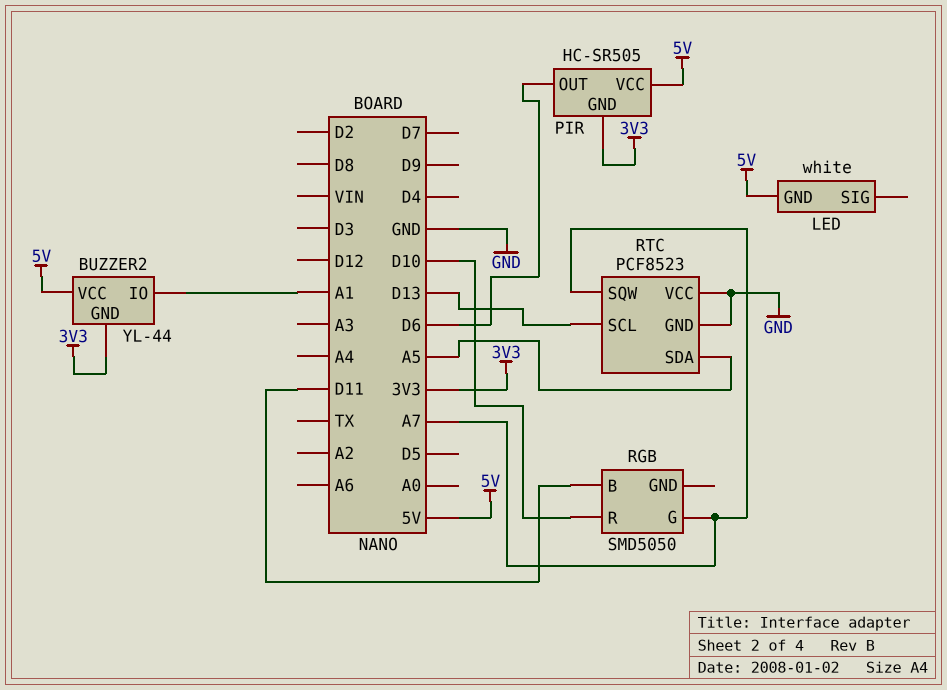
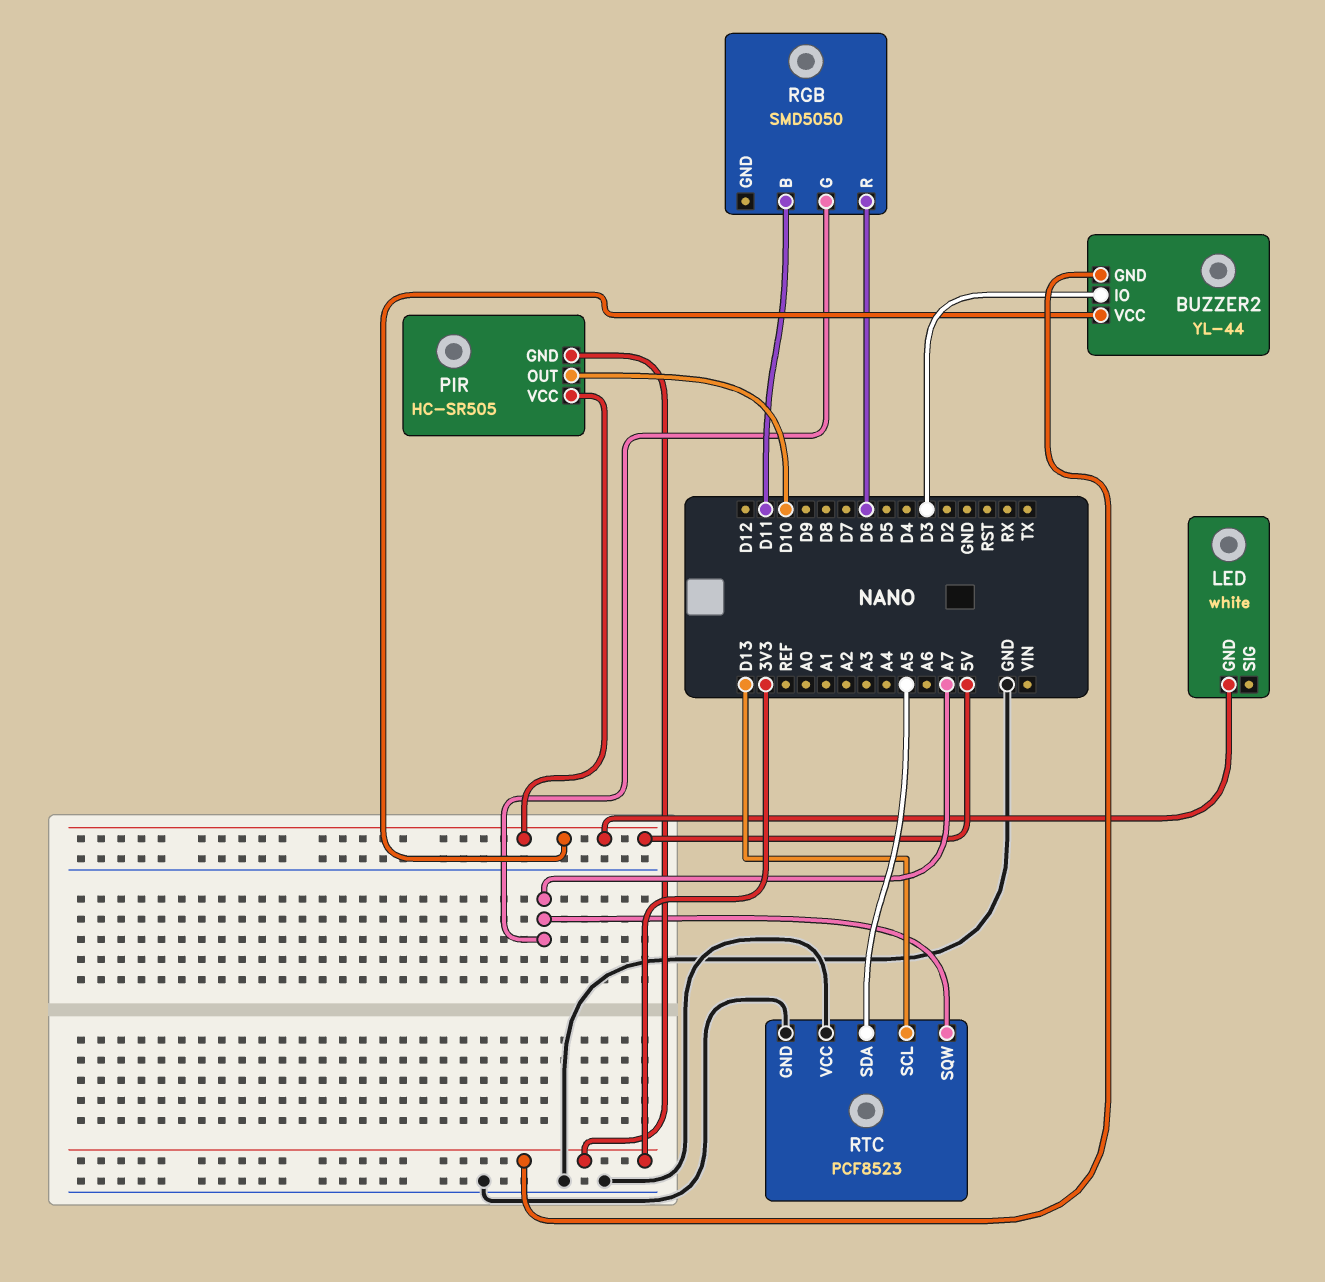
BUZZER2 pin IO: A1 -> D3
PIR pin OUT: D6 -> D10
RGB pin R: D10 -> D6

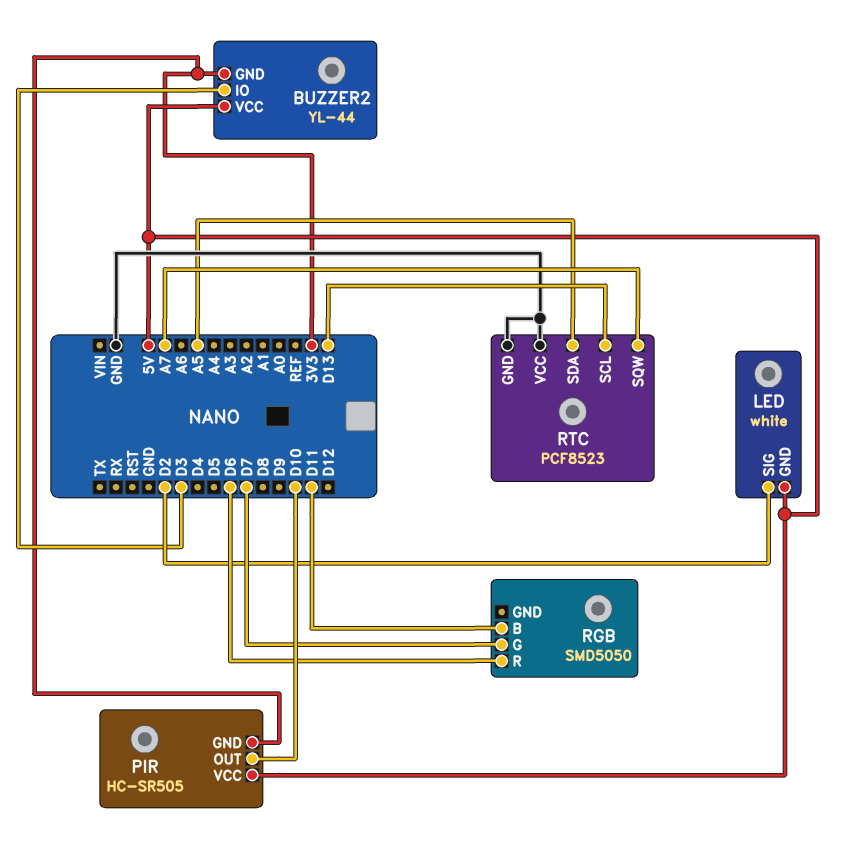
LED pin SIG: none -> D2
RGB pin G: A7 -> D7

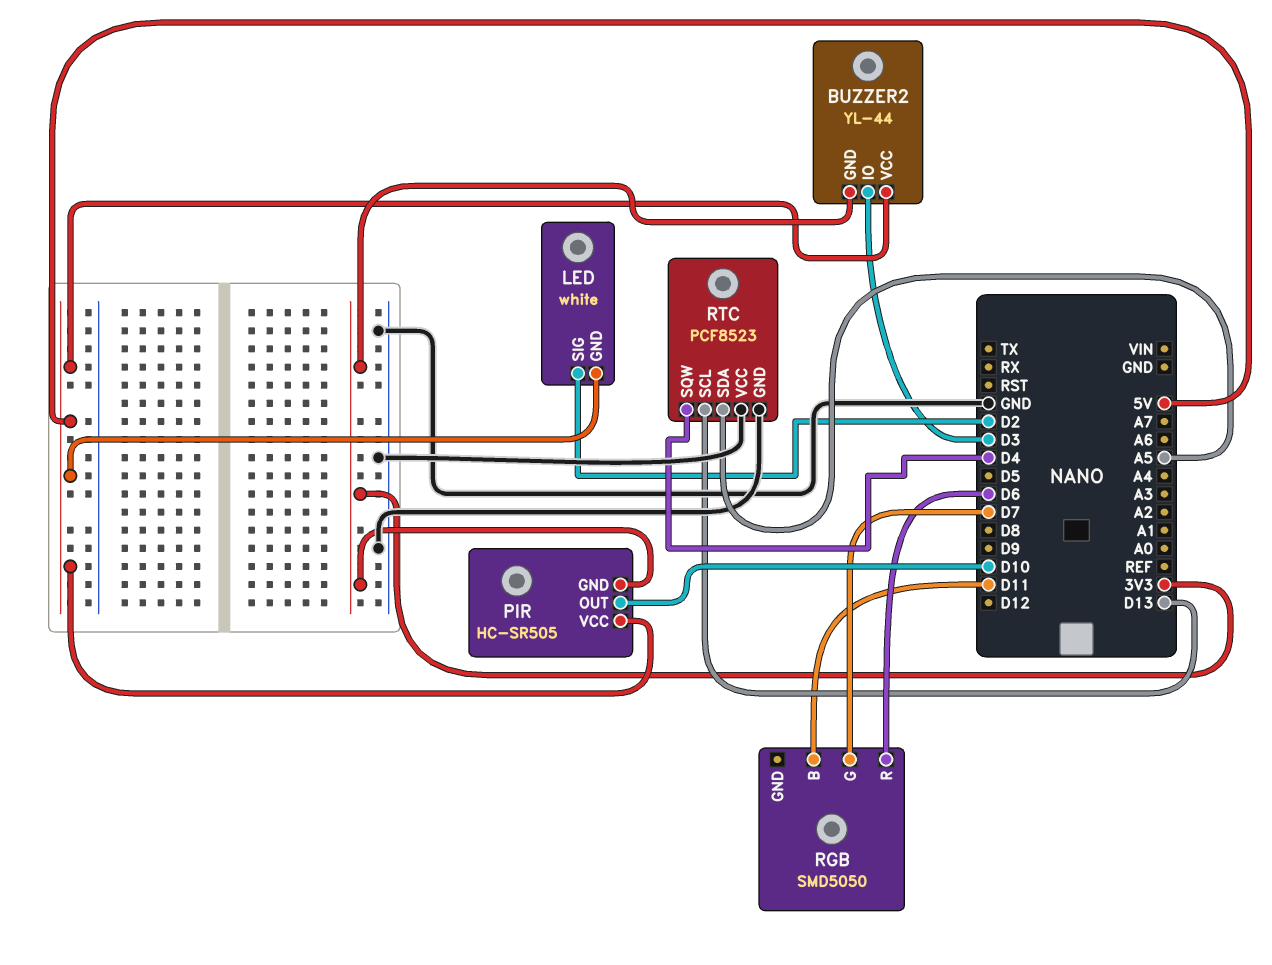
RTC pin SQW: A7 -> D4

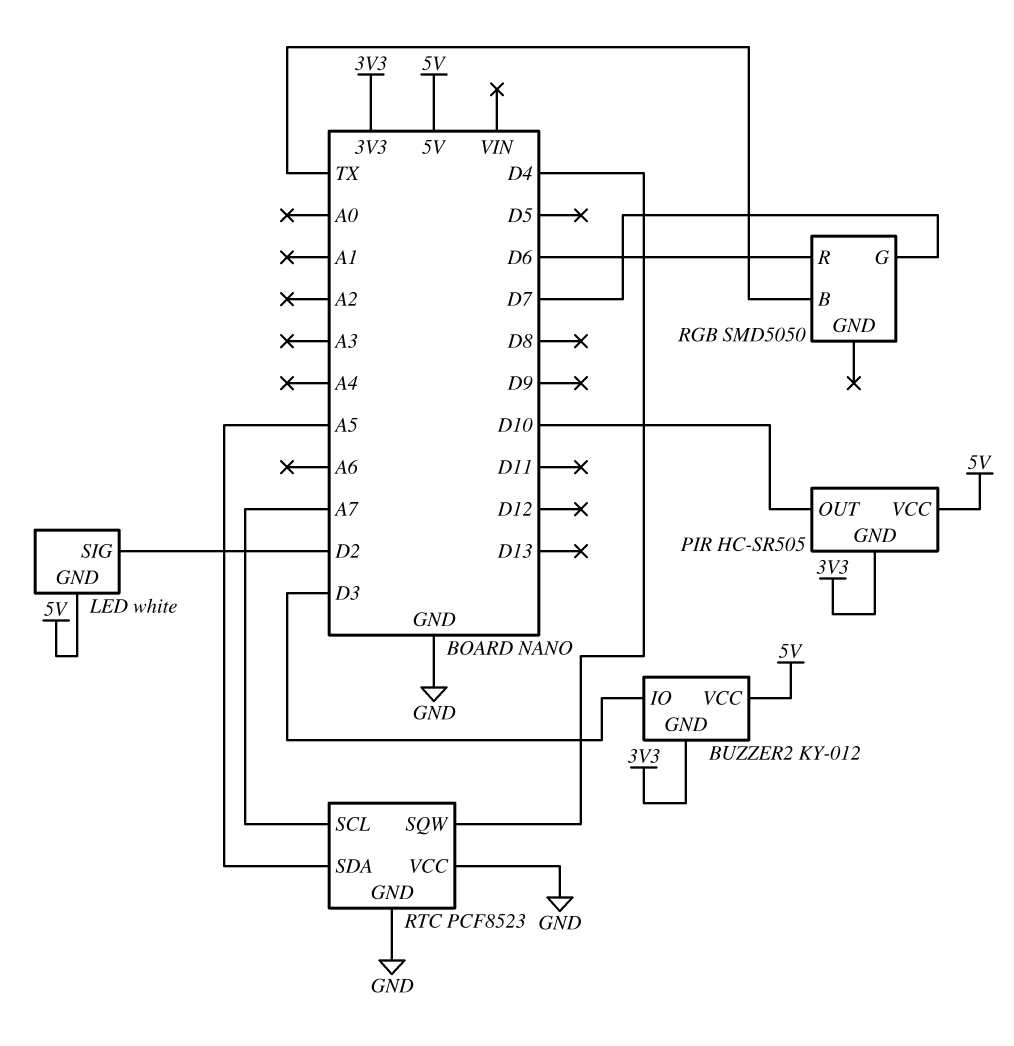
BUZZER2: YL-44 -> KY-012
RGB pin B: D11 -> TX
RTC pin SCL: D13 -> A7

